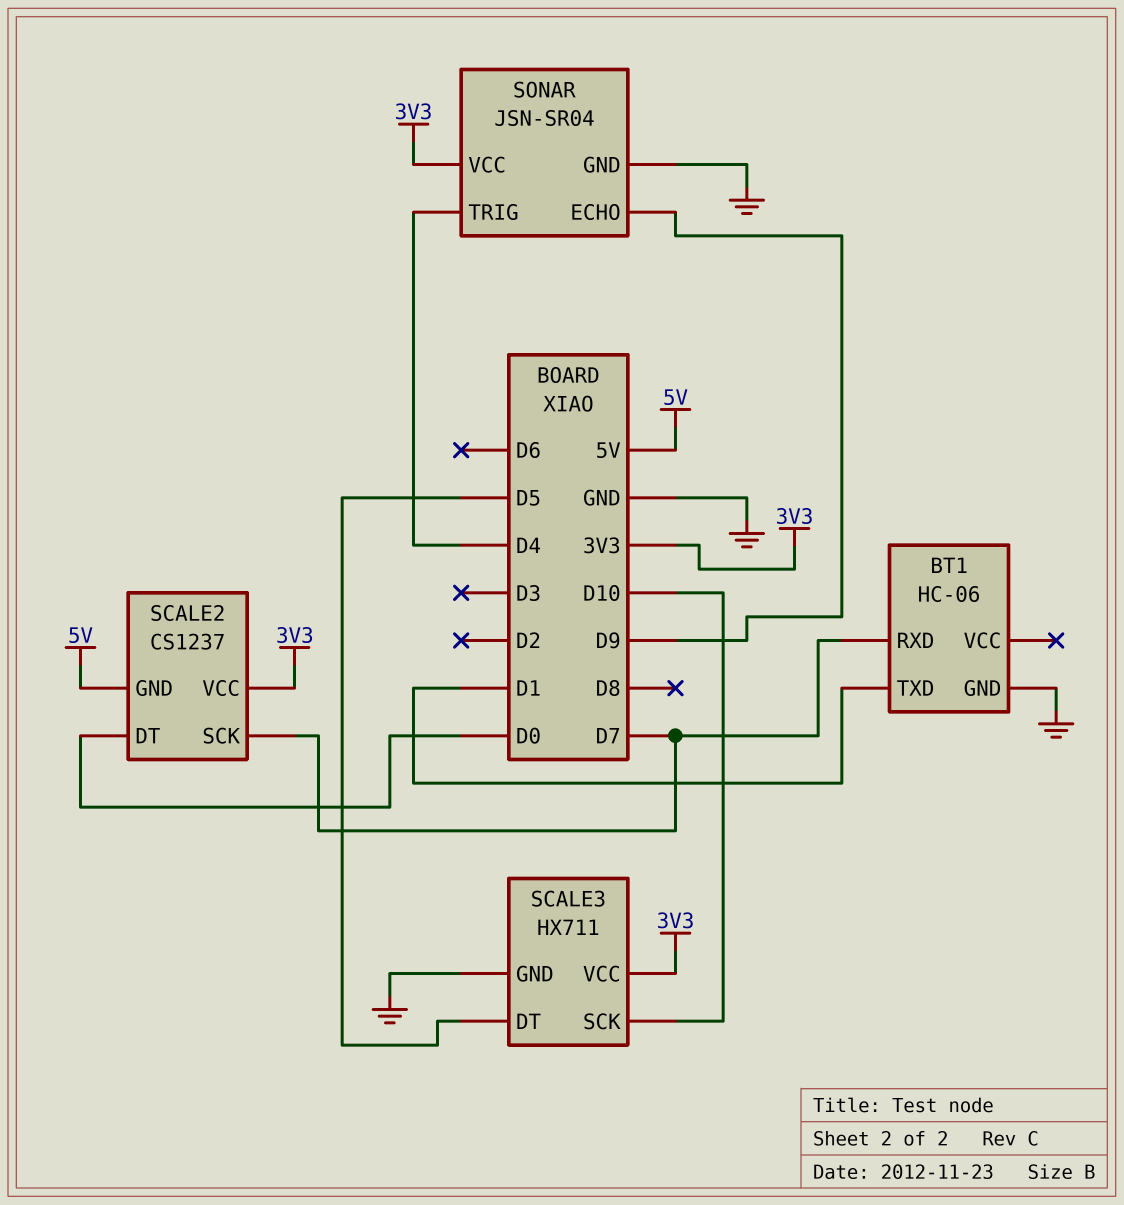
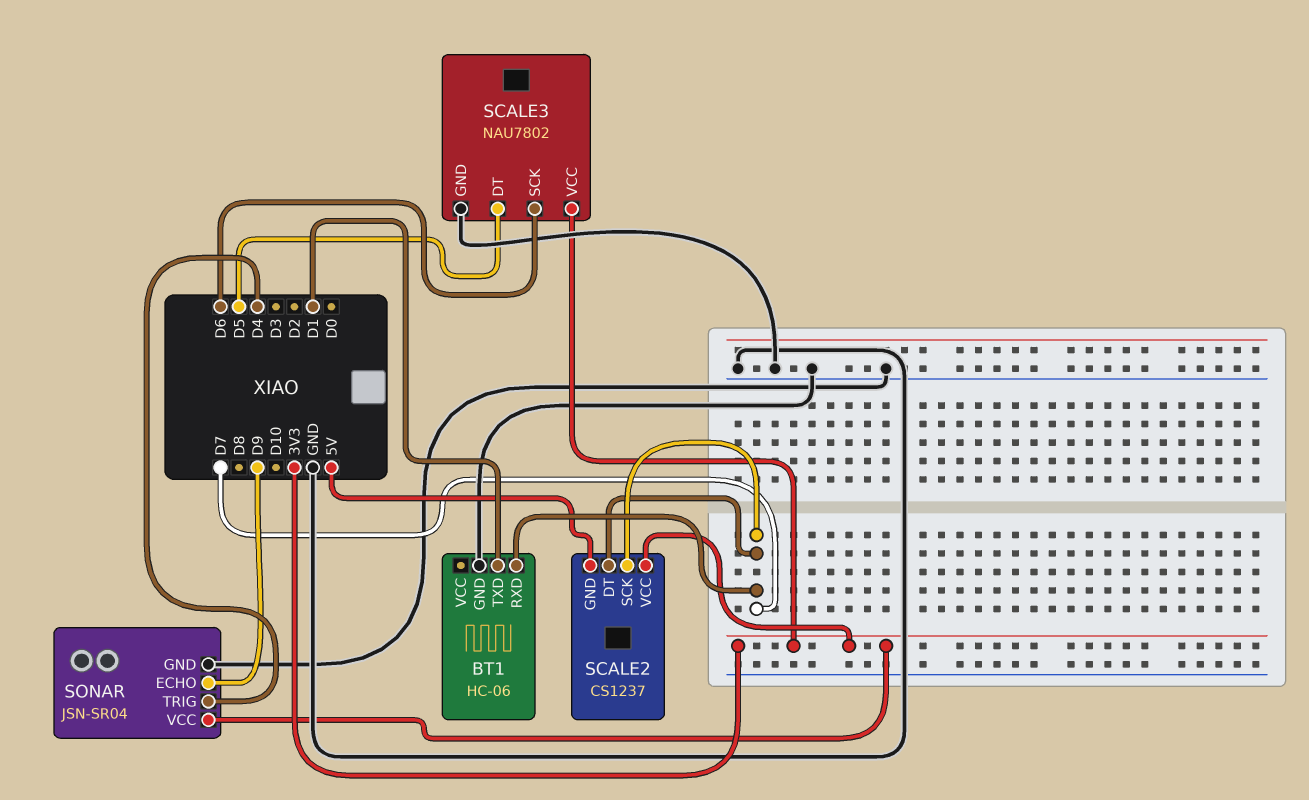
SCALE2 pin DT: D0 -> D7
SCALE3: HX711 -> NAU7802
SCALE3 pin SCK: D10 -> D6

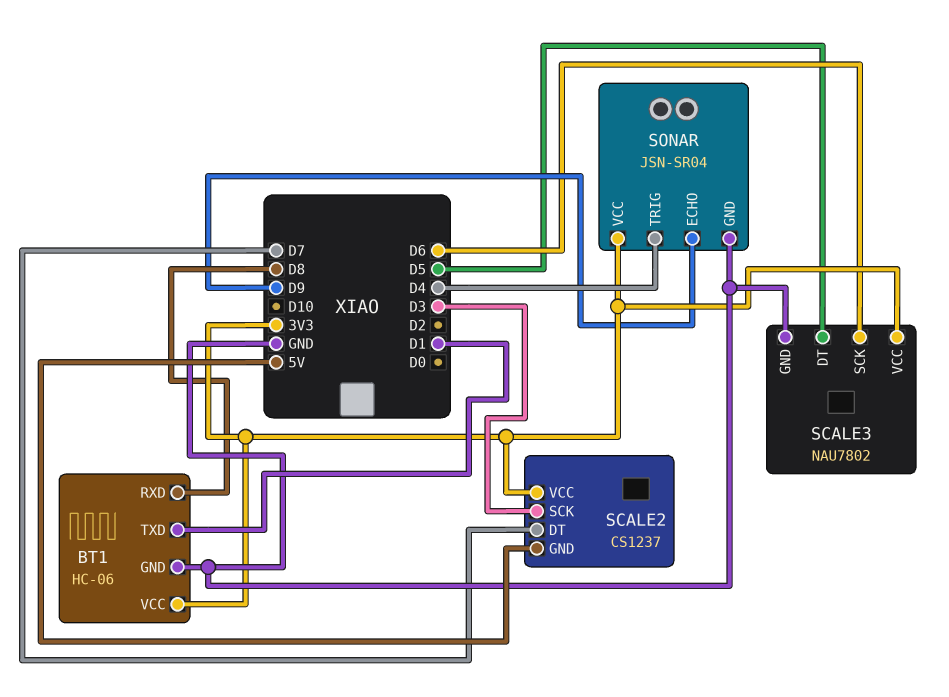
BT1 pin RXD: D7 -> D8
BT1 pin VCC: none -> 3V3
SCALE2 pin SCK: D7 -> D3

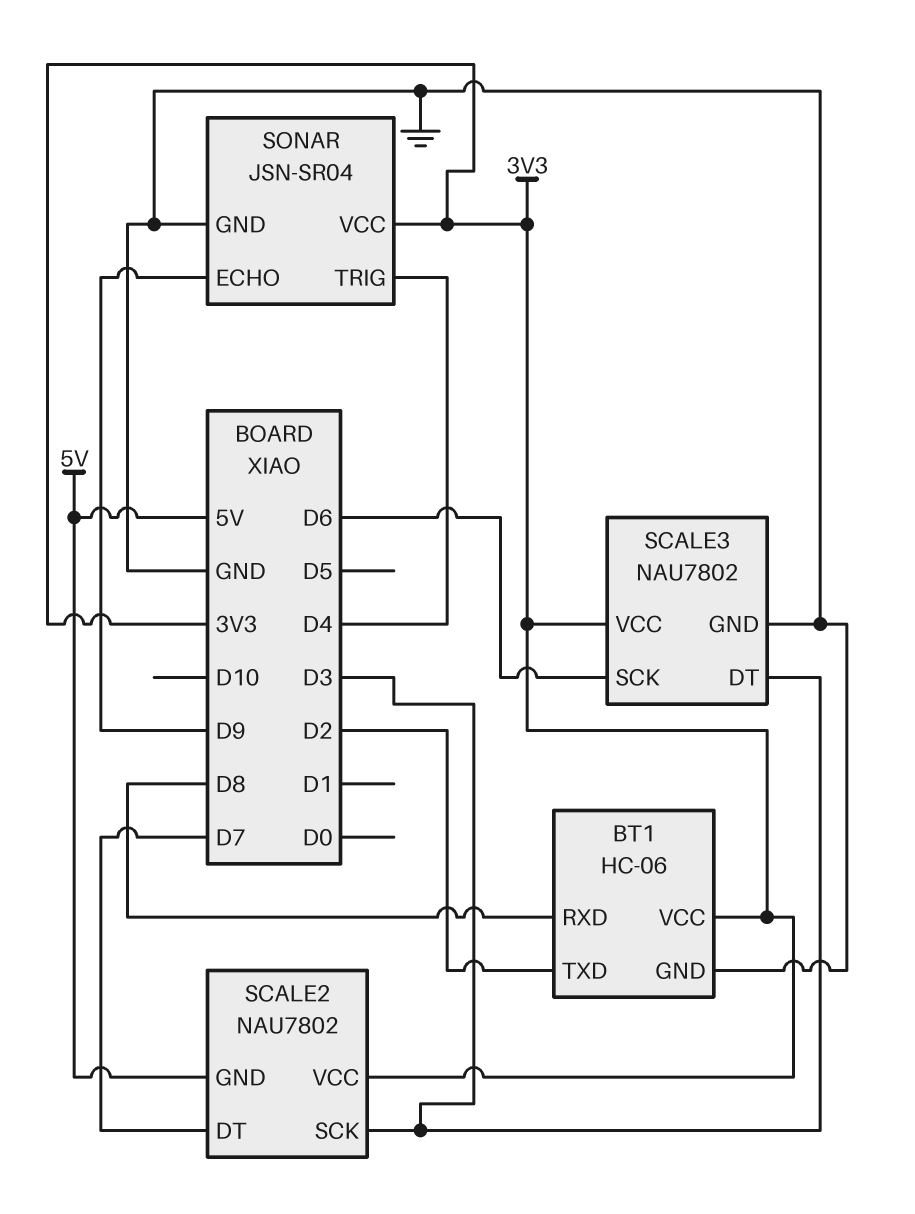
BT1 pin TXD: D1 -> D2
SCALE2: CS1237 -> NAU7802
SCALE3 pin DT: D5 -> D3

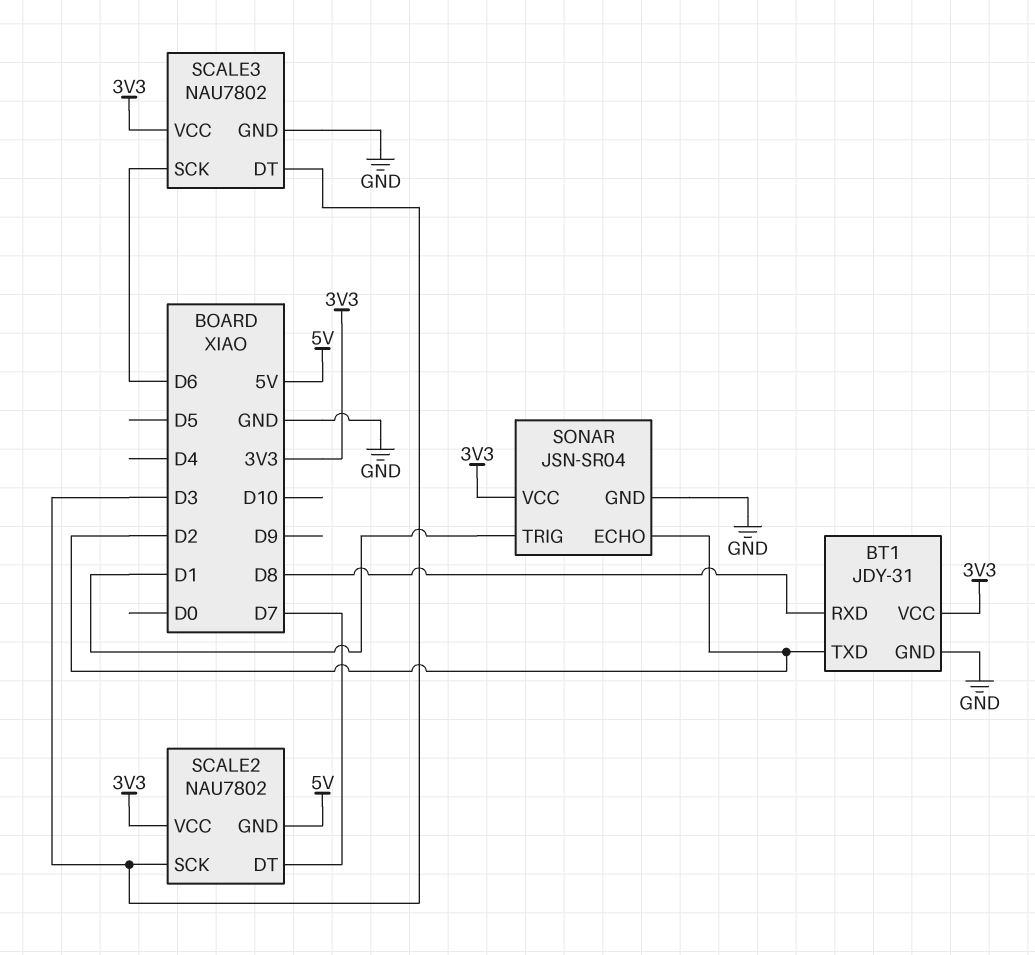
BT1: HC-06 -> JDY-31
SONAR pin ECHO: D9 -> D2
SONAR pin TRIG: D4 -> D1

